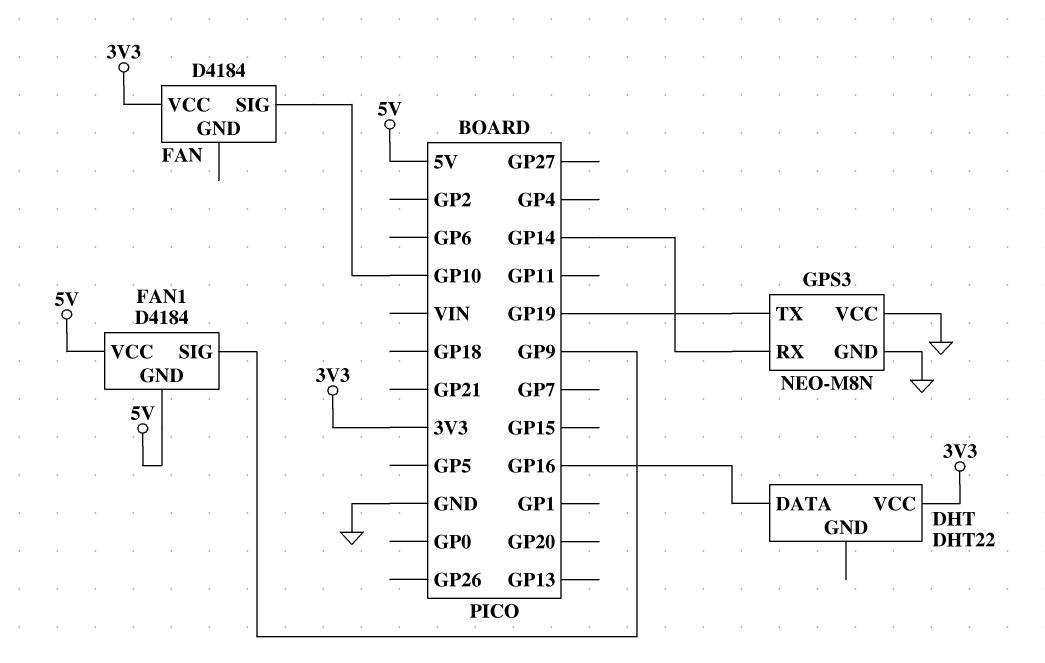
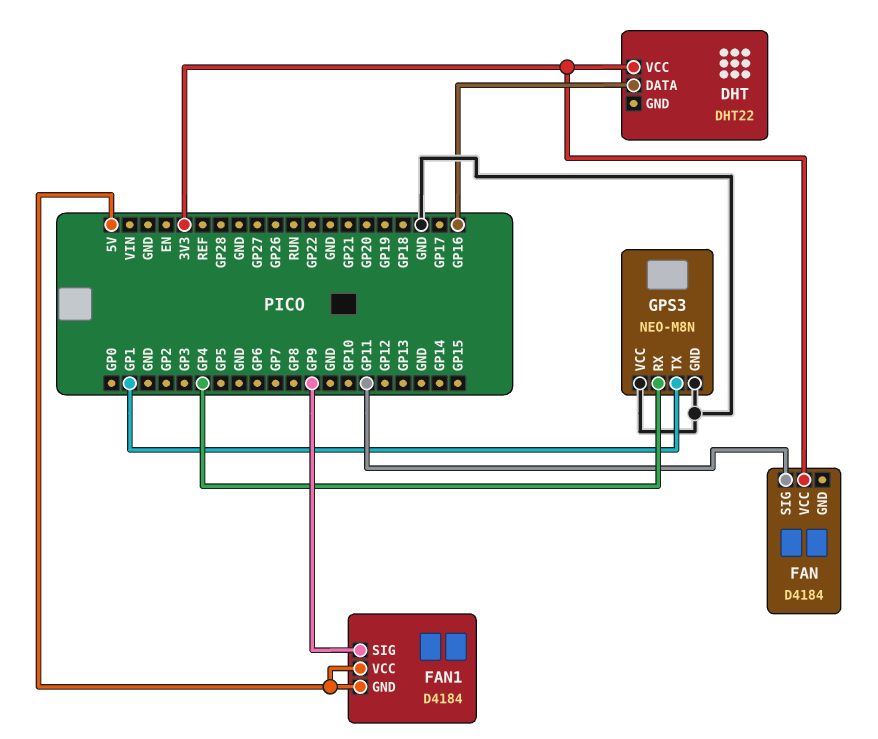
FAN pin SIG: GP10 -> GP11
GPS3 pin RX: GP14 -> GP4
GPS3 pin TX: GP19 -> GP1

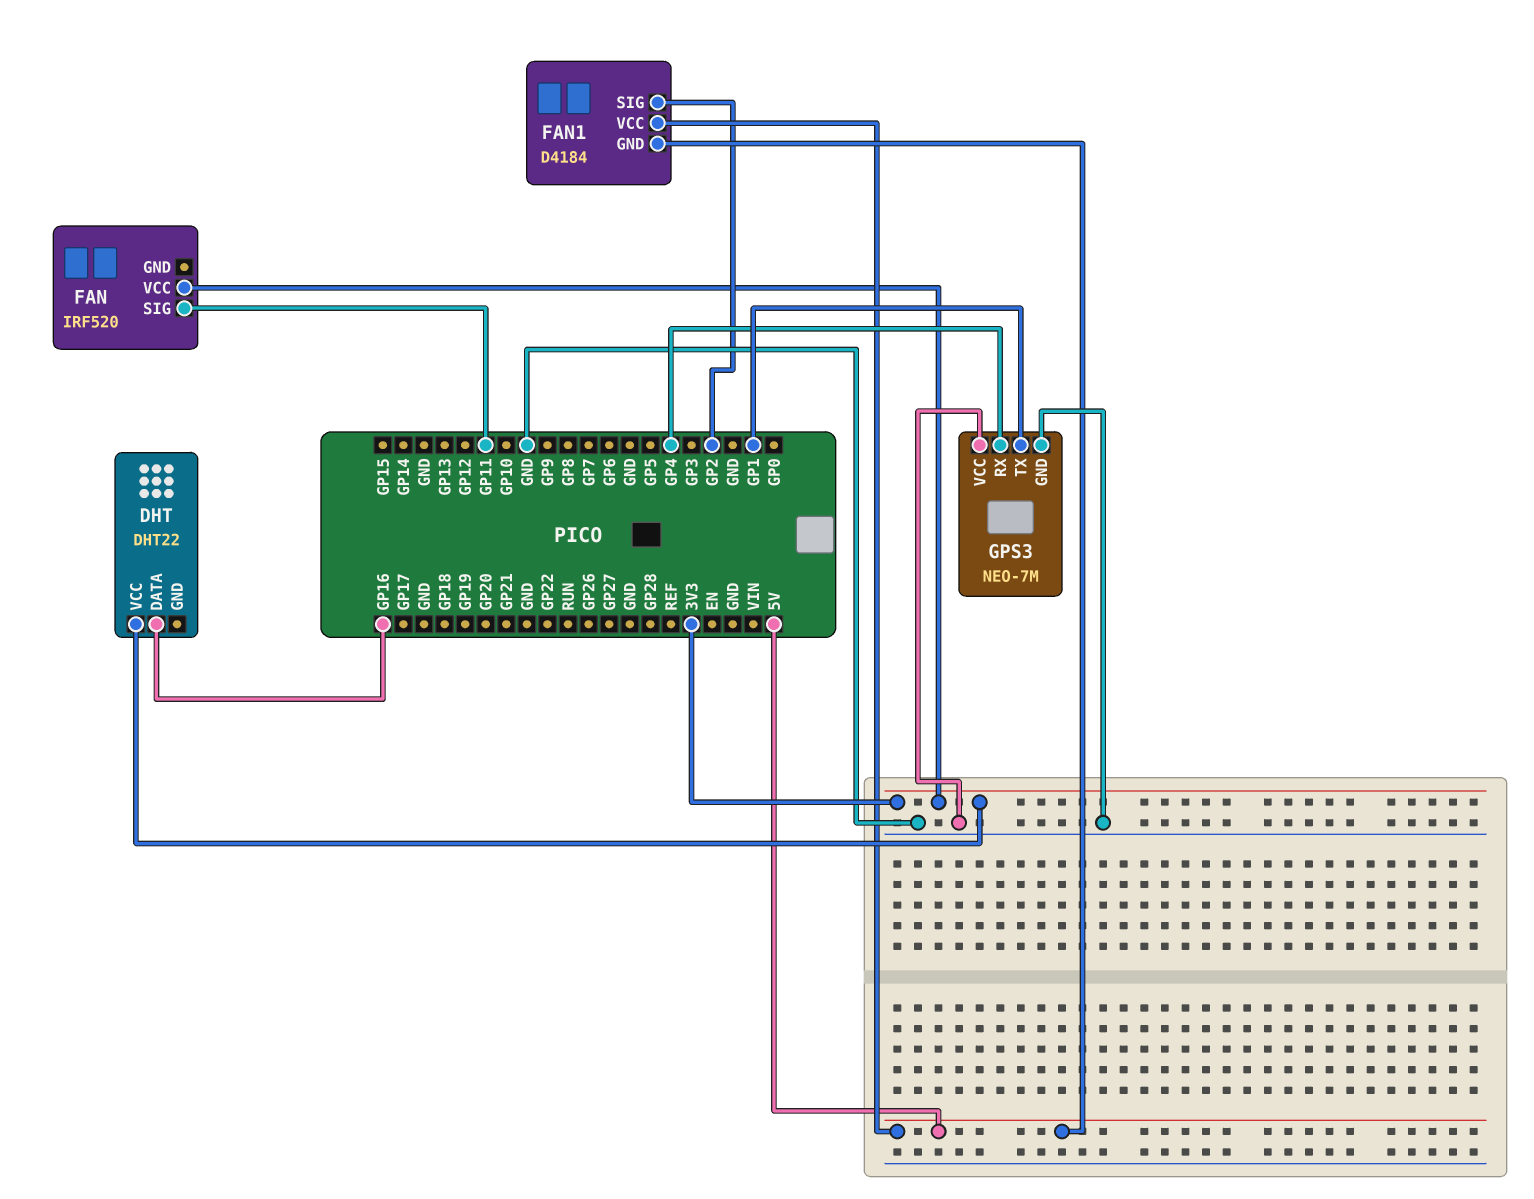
FAN: D4184 -> IRF520
FAN1 pin SIG: GP9 -> GP2
GPS3: NEO-M8N -> NEO-7M

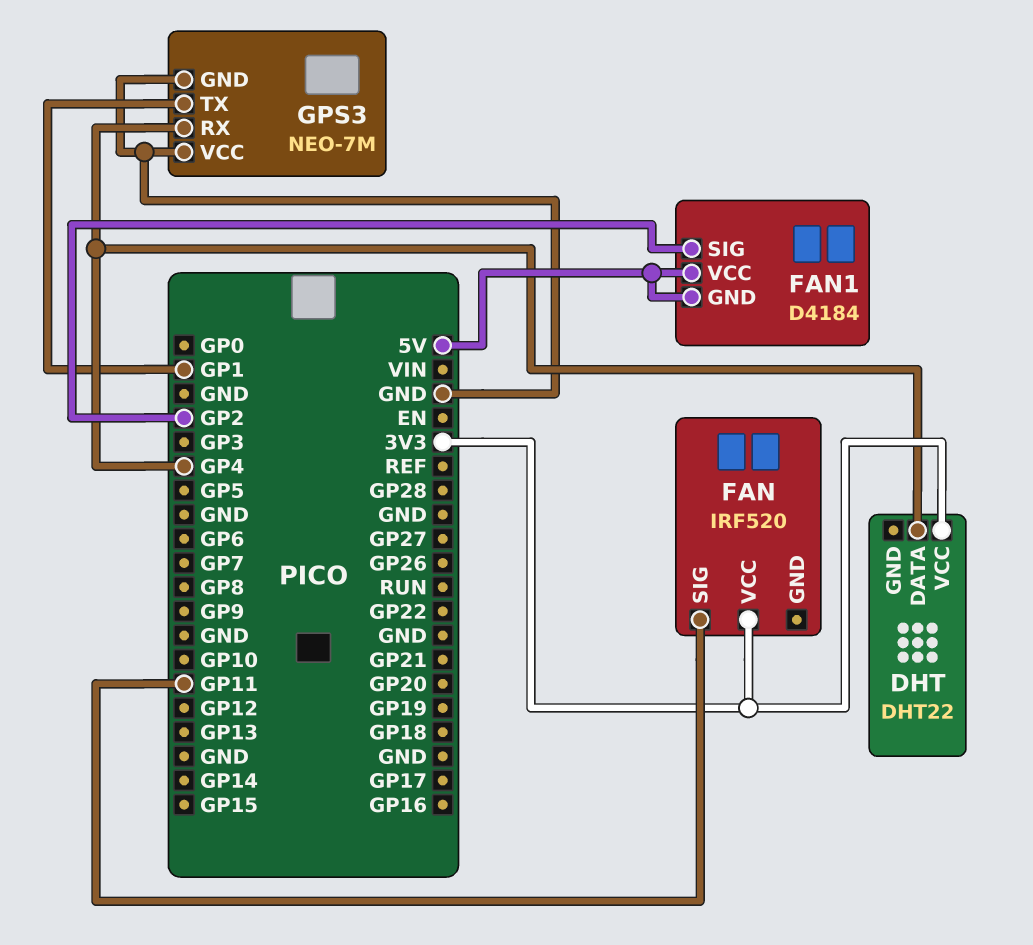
DHT pin DATA: GP16 -> GP4

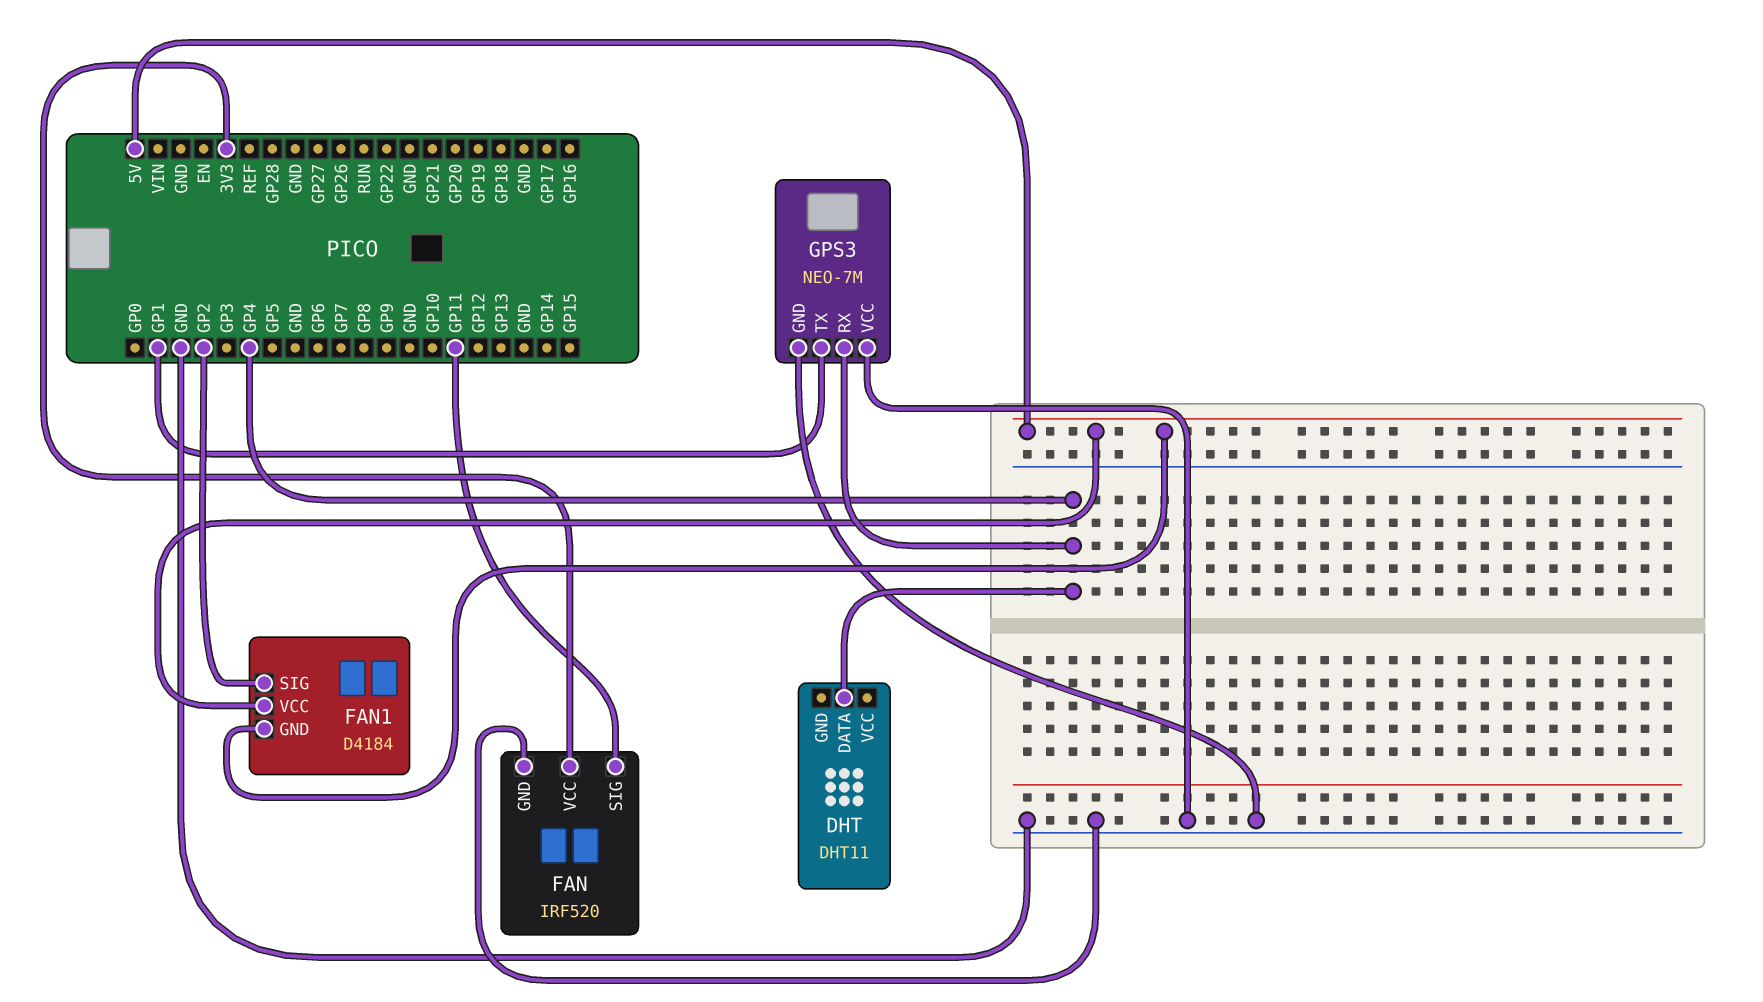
DHT: DHT22 -> DHT11
DHT pin VCC: 3V3 -> none
FAN pin GND: none -> GND

